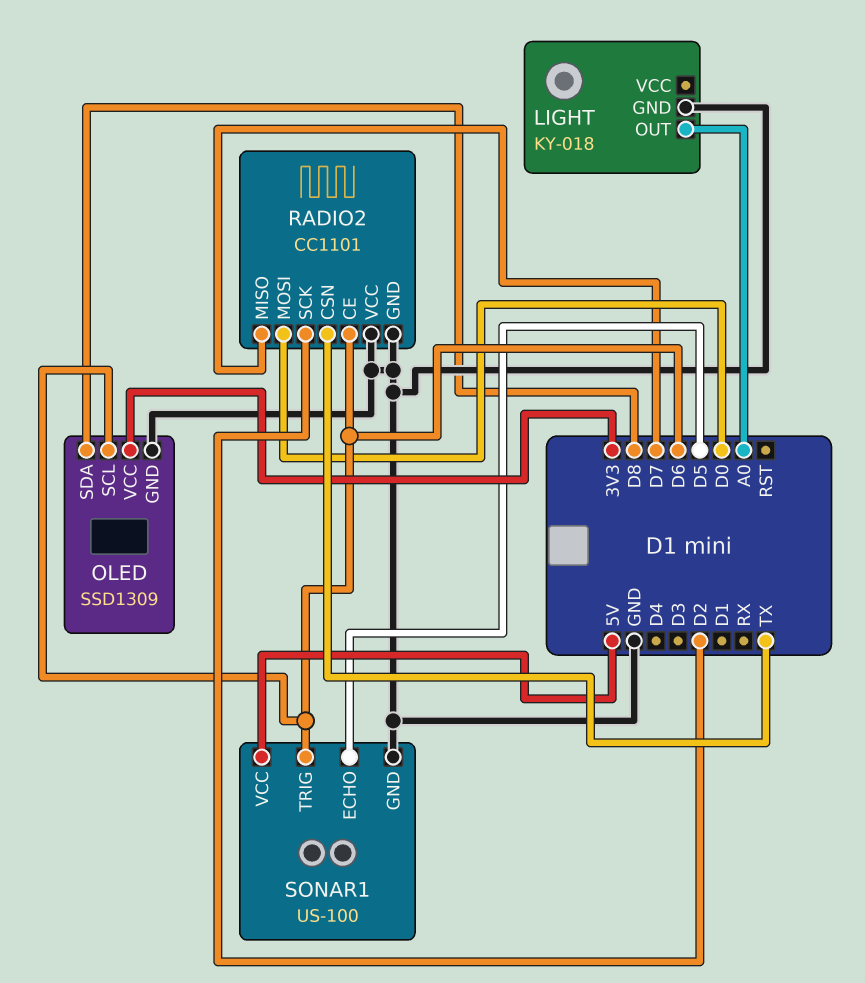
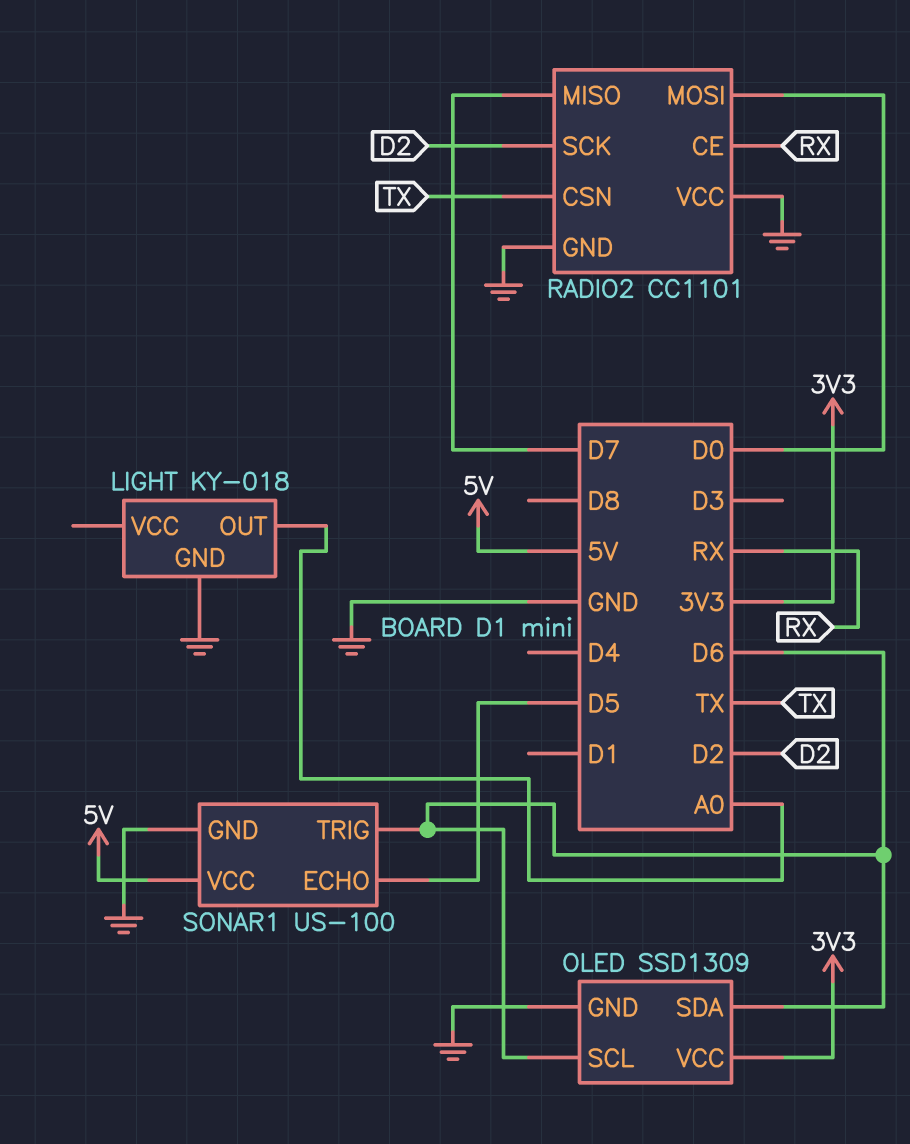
OLED pin SDA: D8 -> D6
RADIO2 pin CE: D6 -> RX

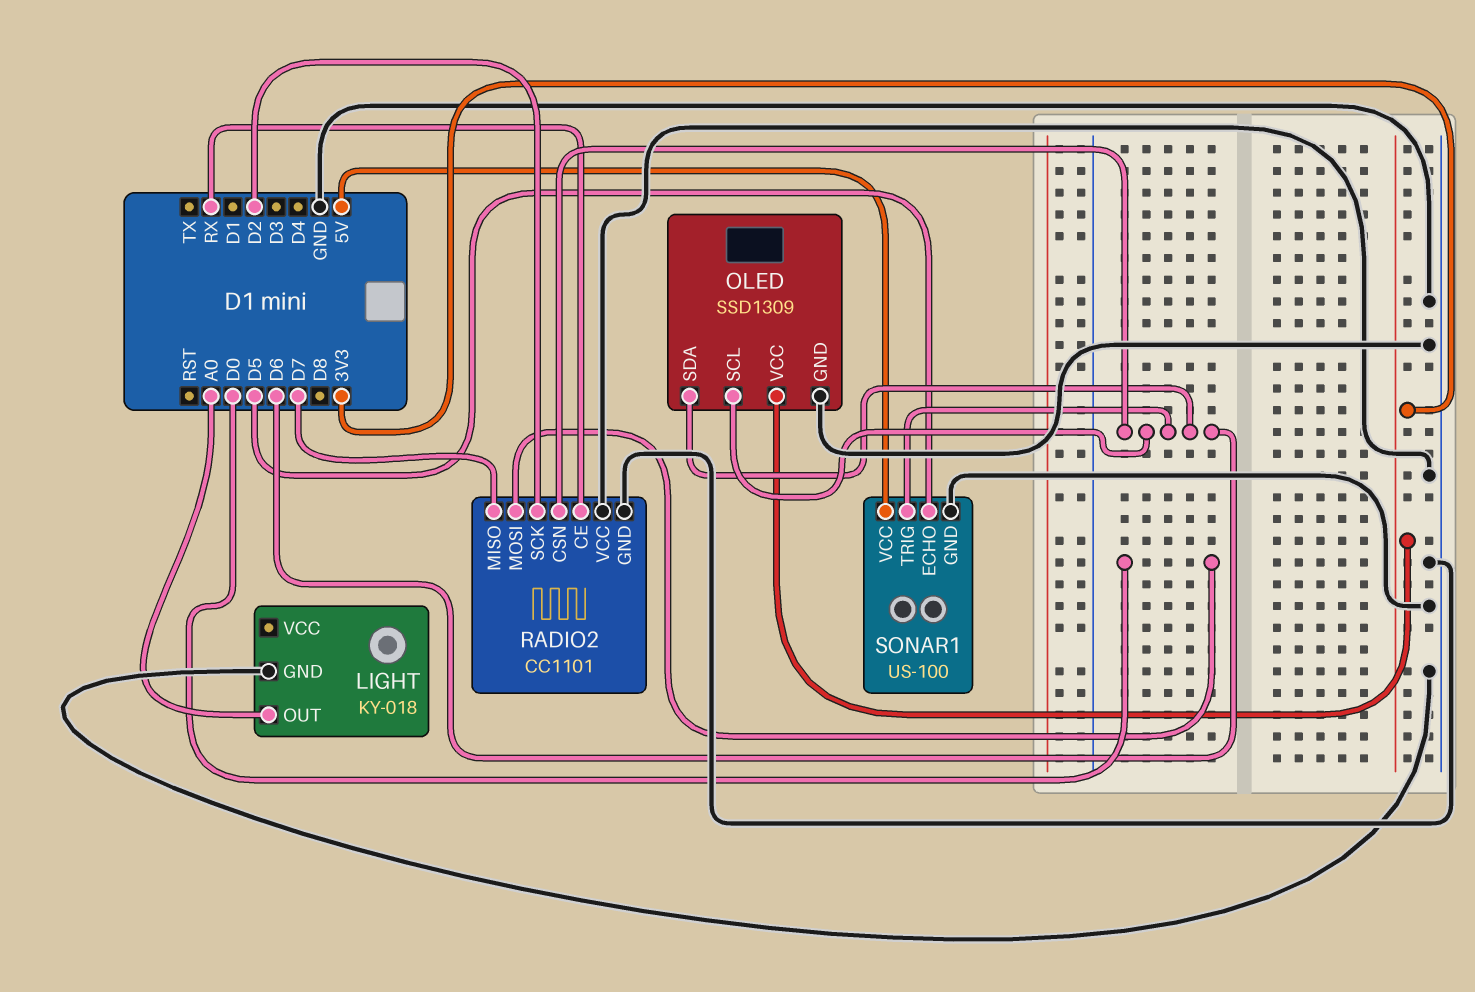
RADIO2 pin CSN: TX -> D6

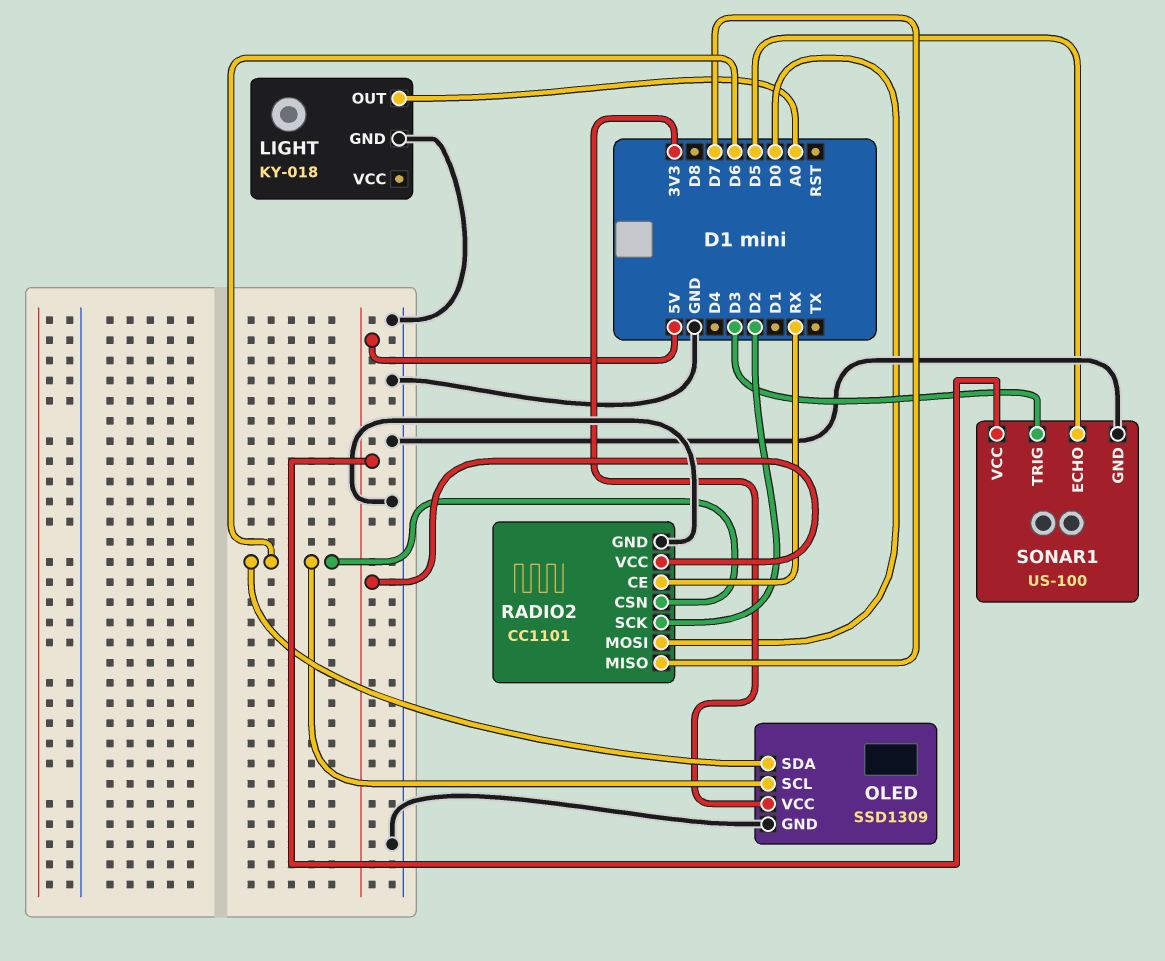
RADIO2 pin VCC: GND -> 5V
SONAR1 pin TRIG: D6 -> D3

